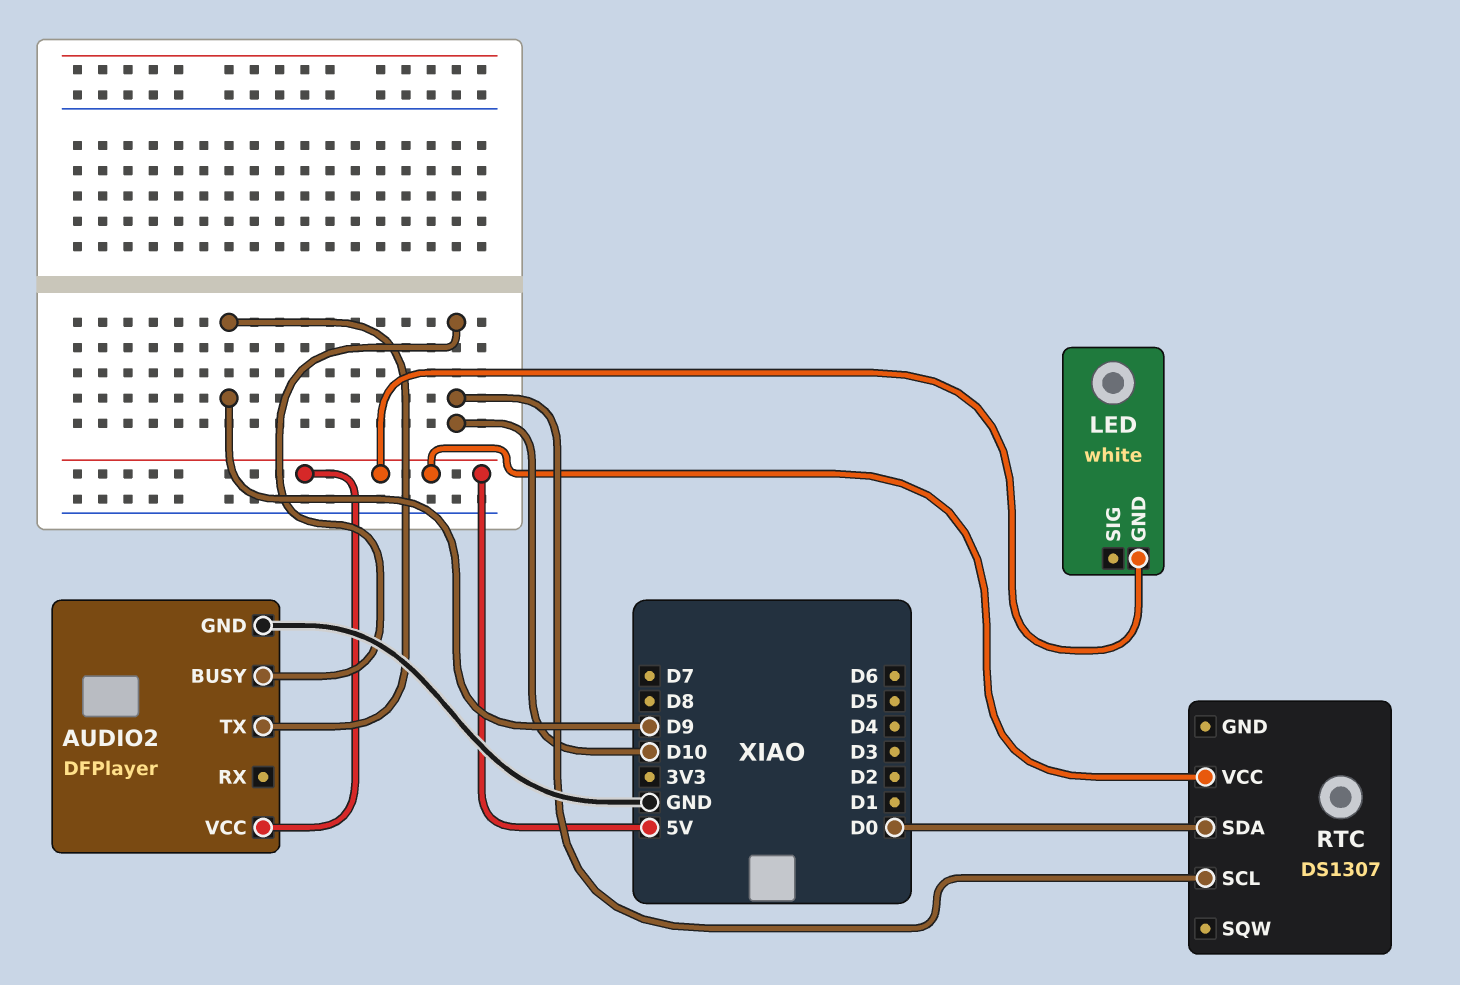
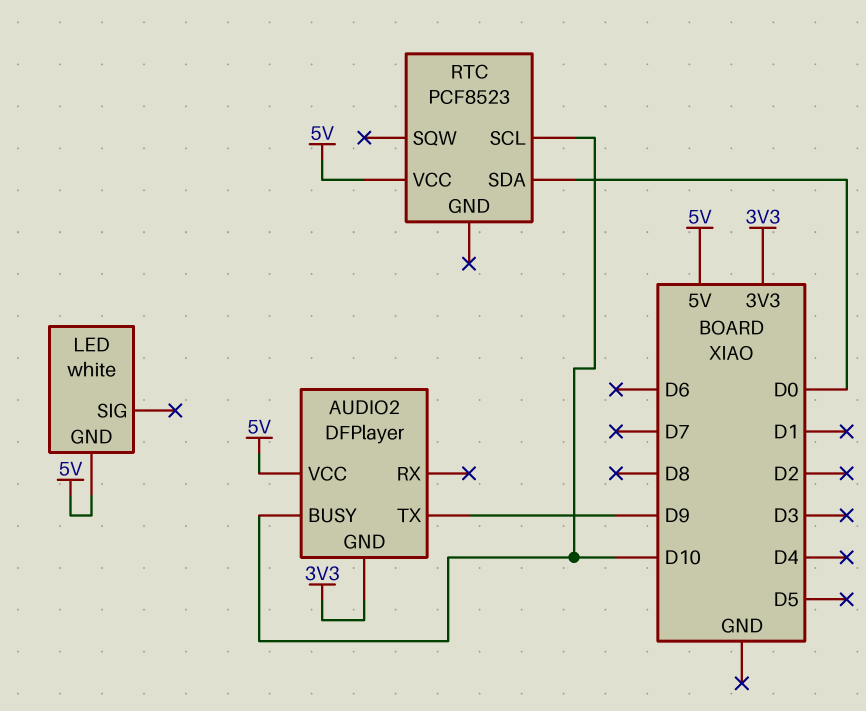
AUDIO2 pin GND: GND -> 3V3
RTC: DS1307 -> PCF8523

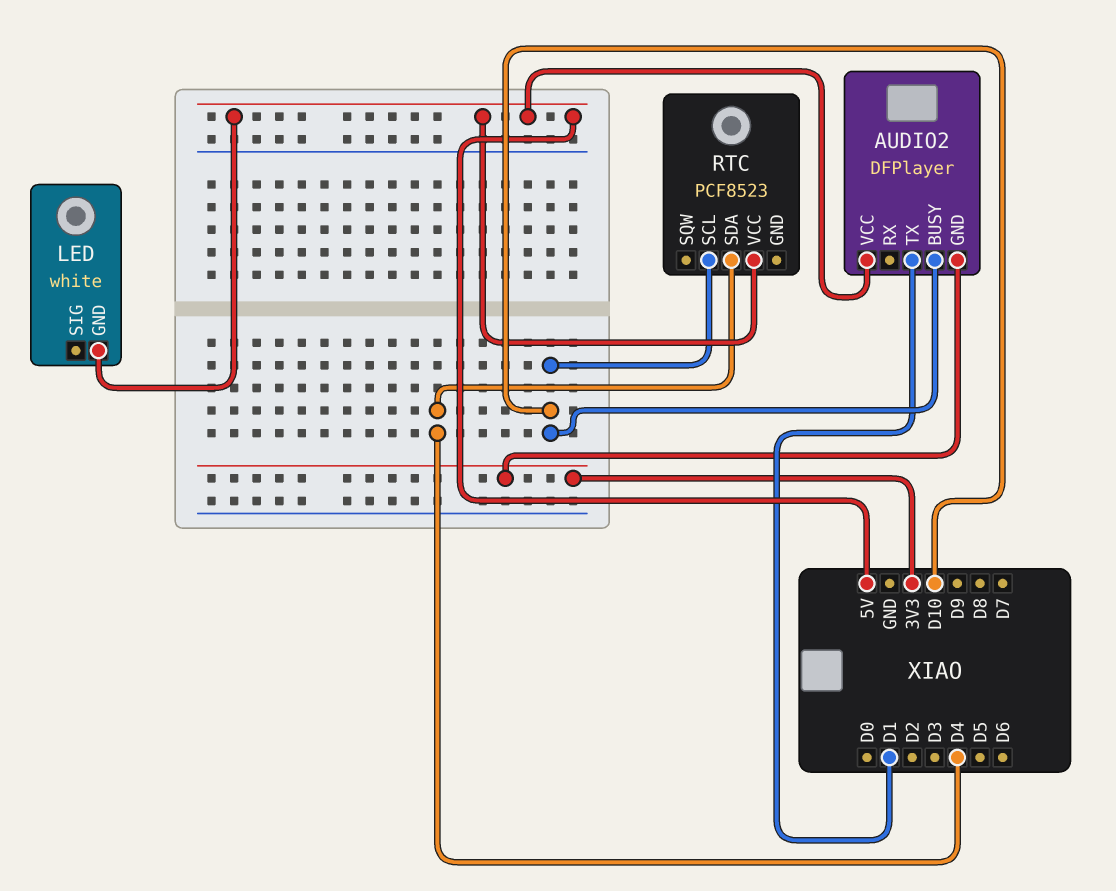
AUDIO2 pin TX: D9 -> D1
RTC pin SDA: D0 -> D4

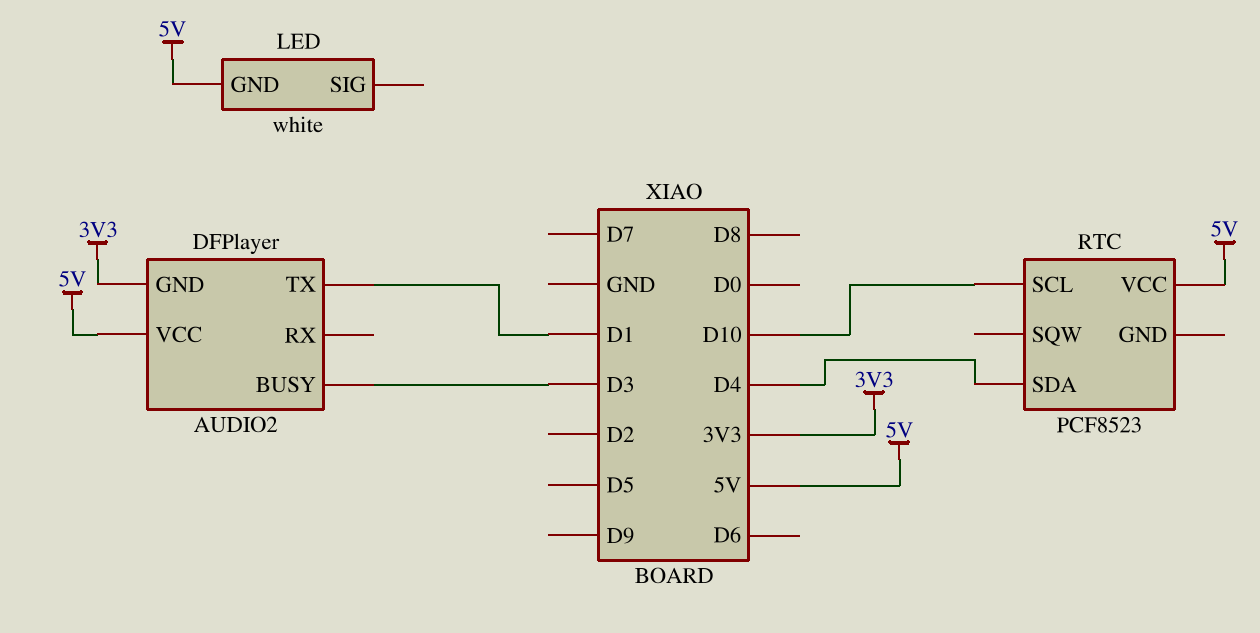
AUDIO2 pin BUSY: D10 -> D3

